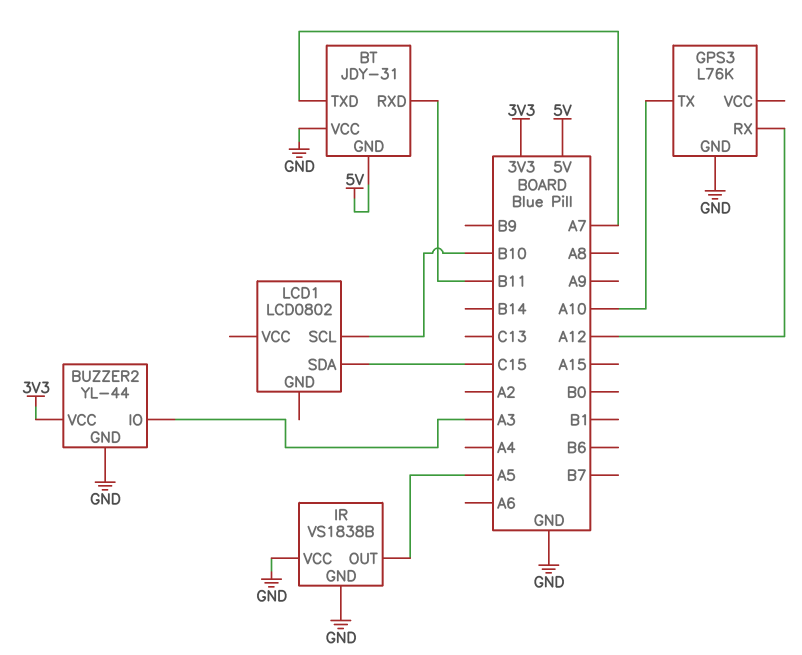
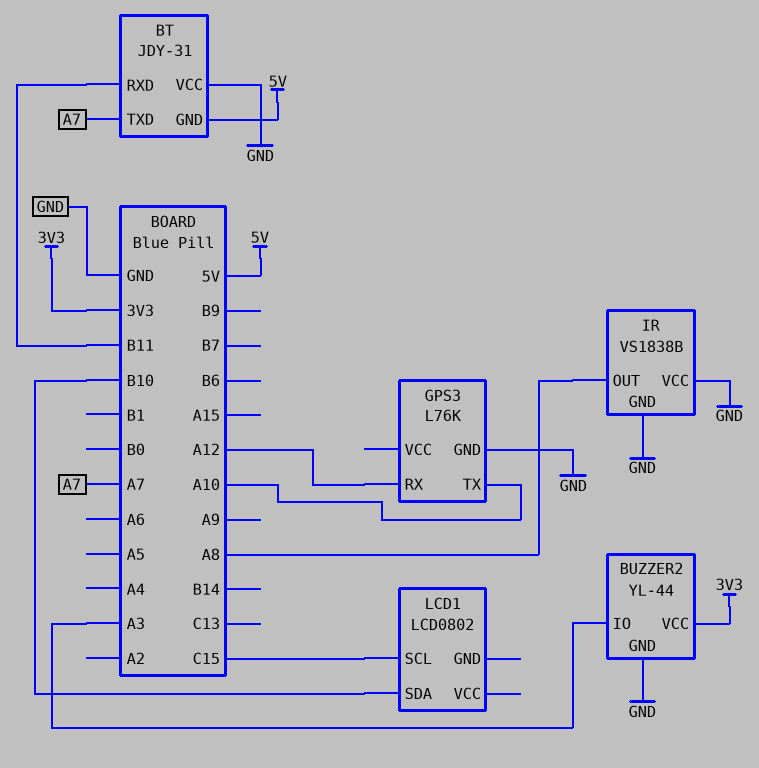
IR pin OUT: A5 -> A8
LCD1 pin SCL: B10 -> C15
LCD1 pin SDA: C15 -> B10

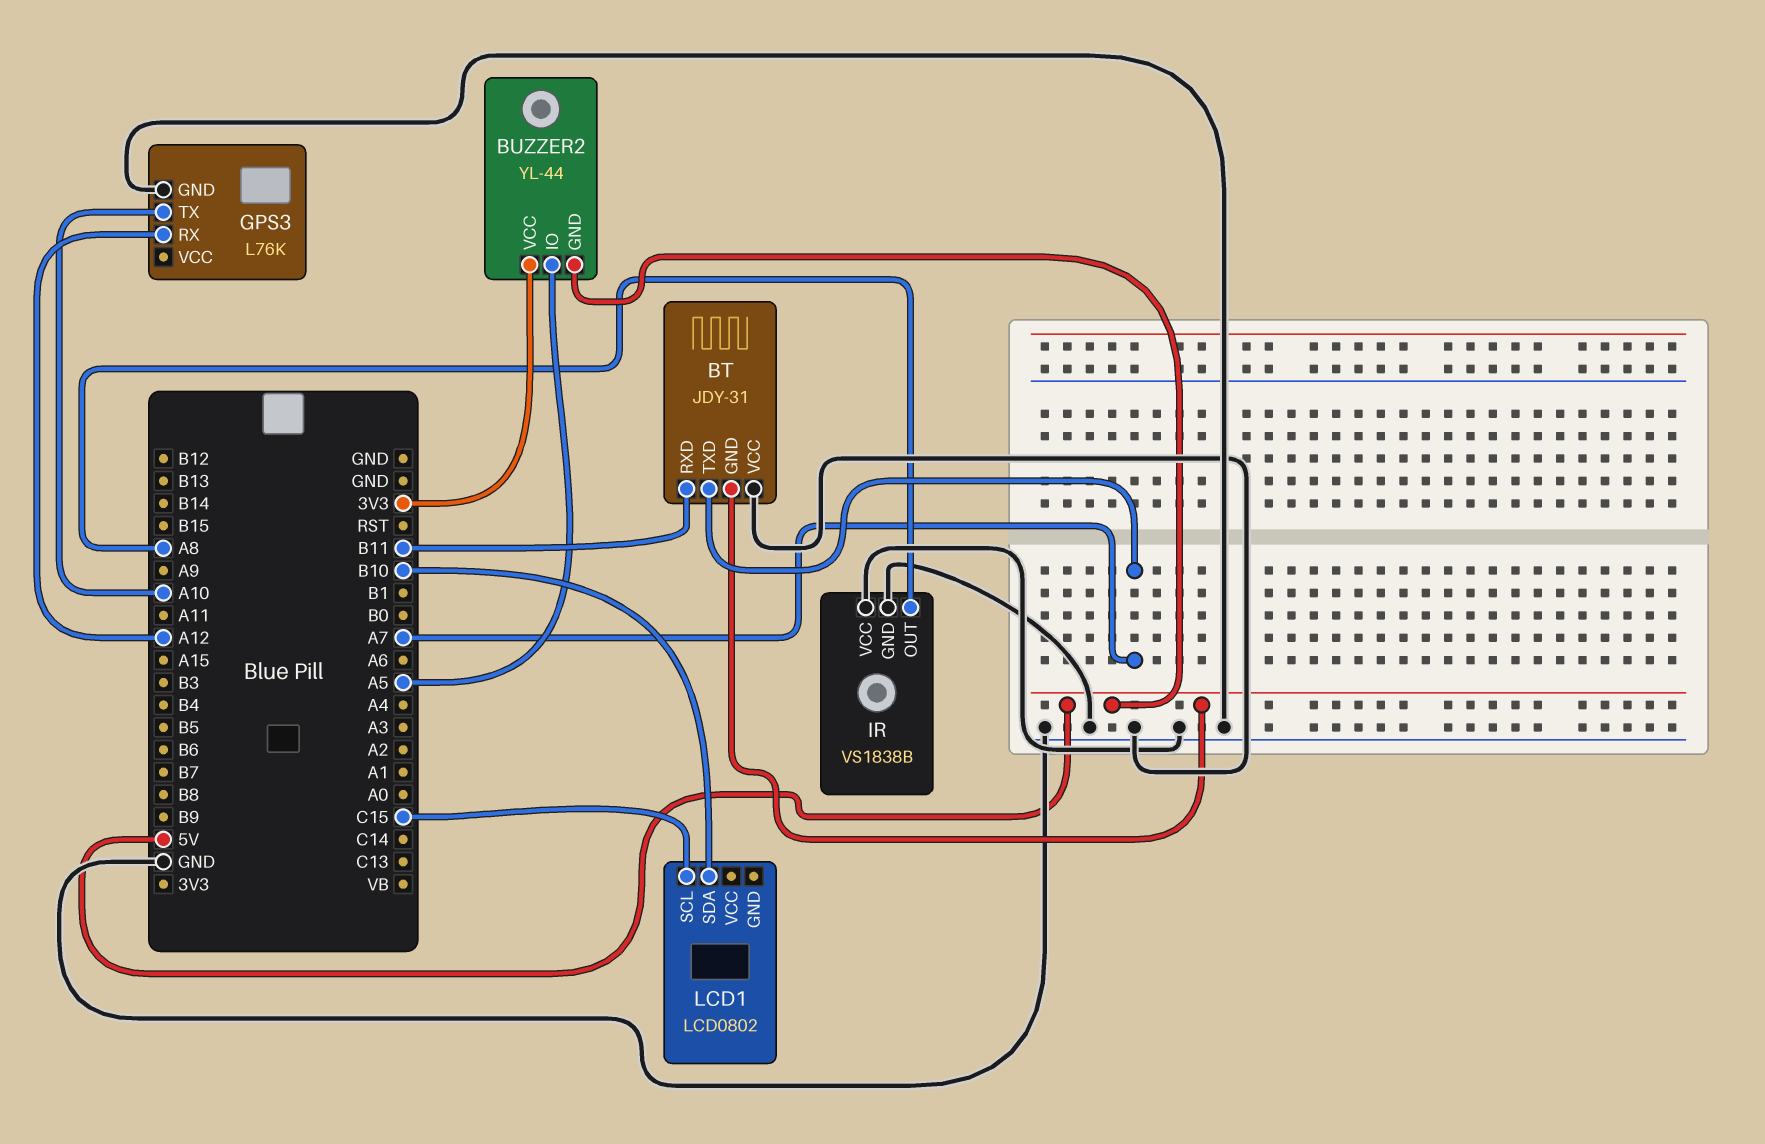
BUZZER2 pin GND: GND -> 5V
BUZZER2 pin IO: A3 -> A5

